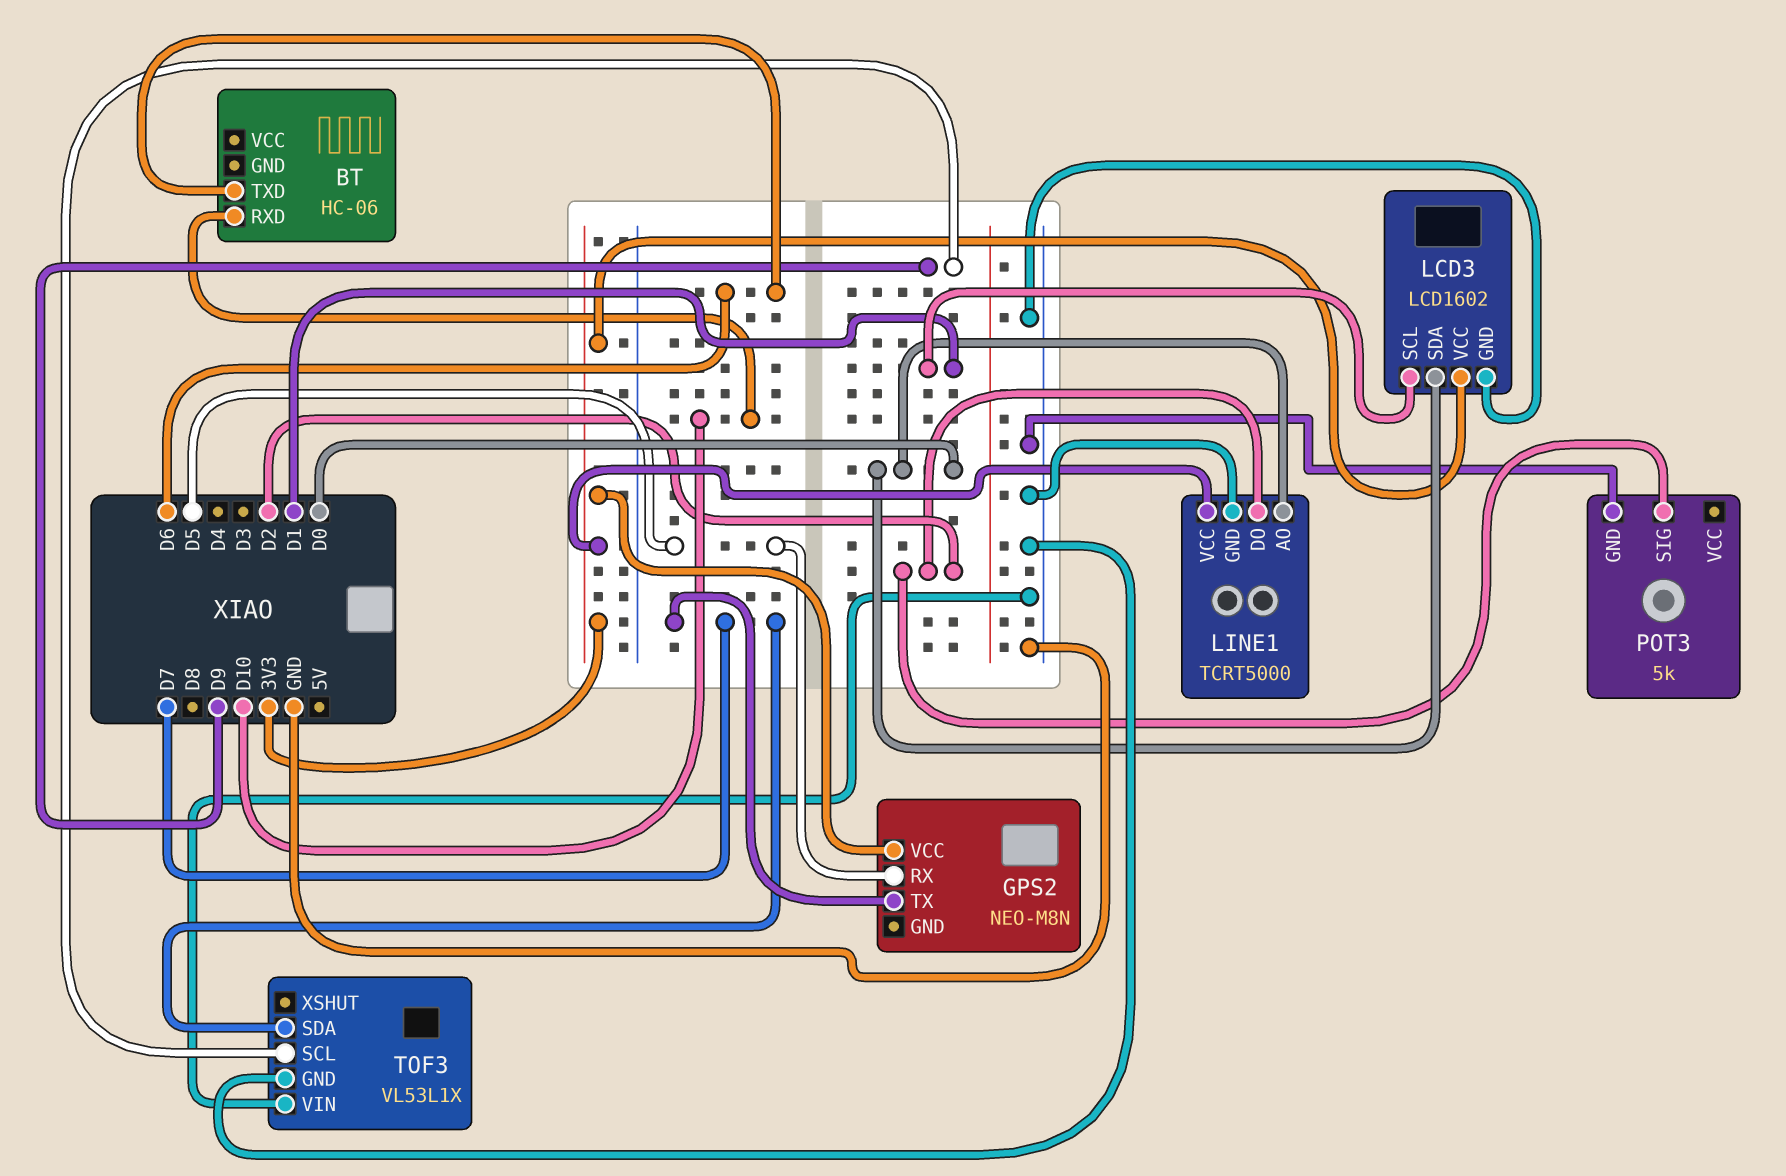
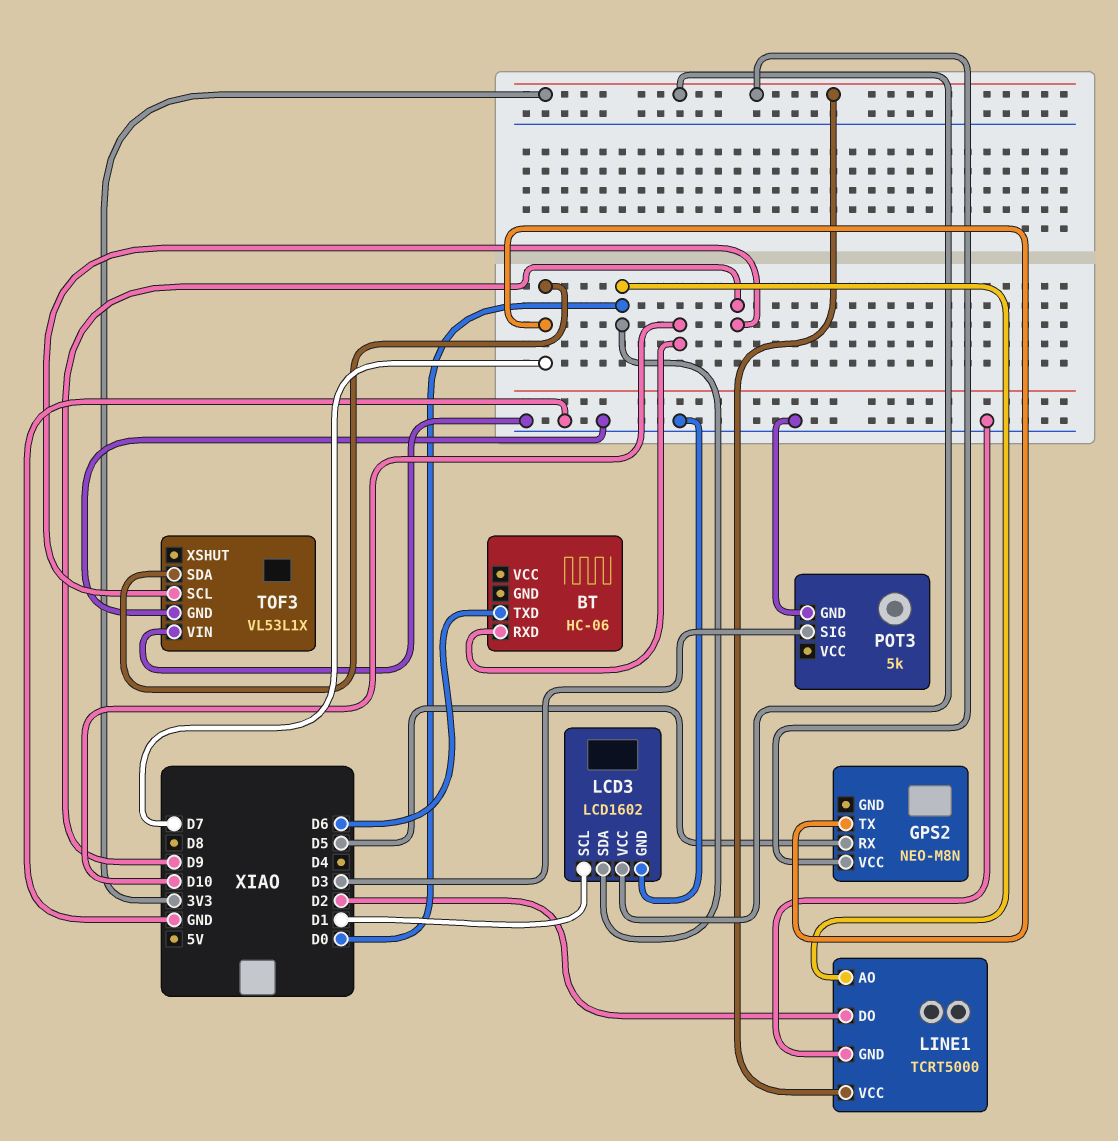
POT3 pin SIG: D2 -> D3

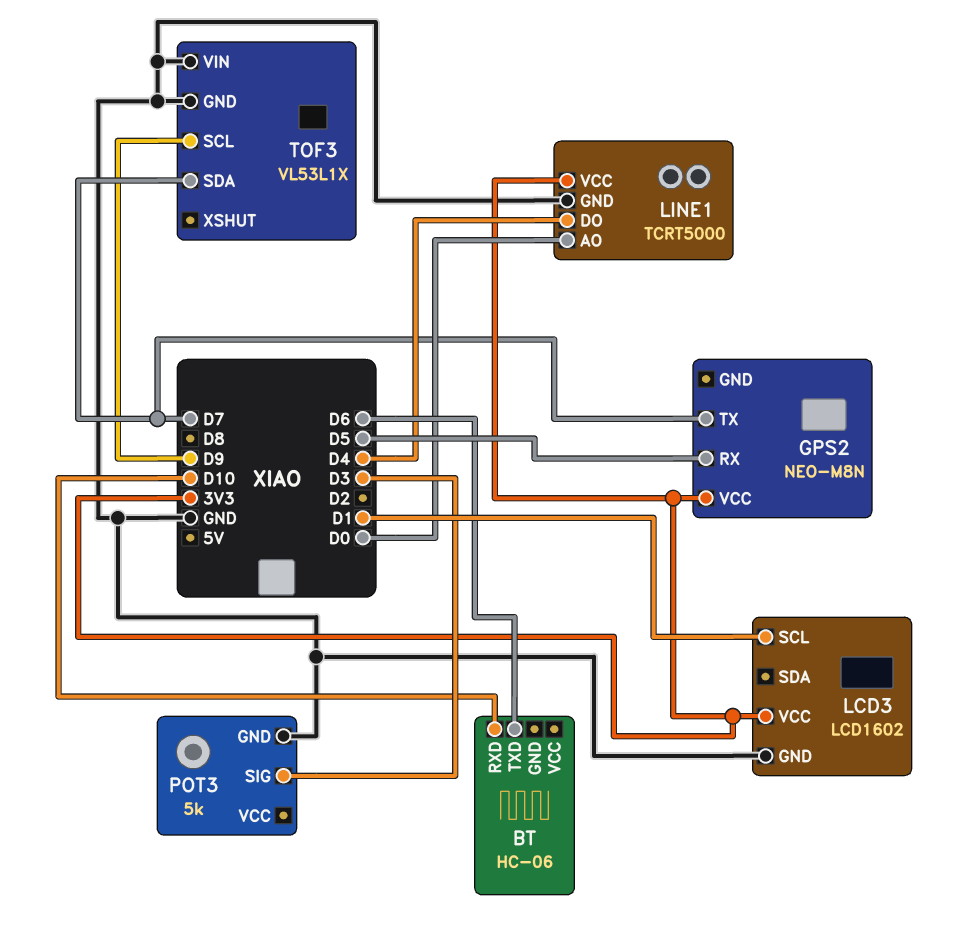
LCD3 pin SDA: D0 -> none
LINE1 pin DO: D2 -> D4

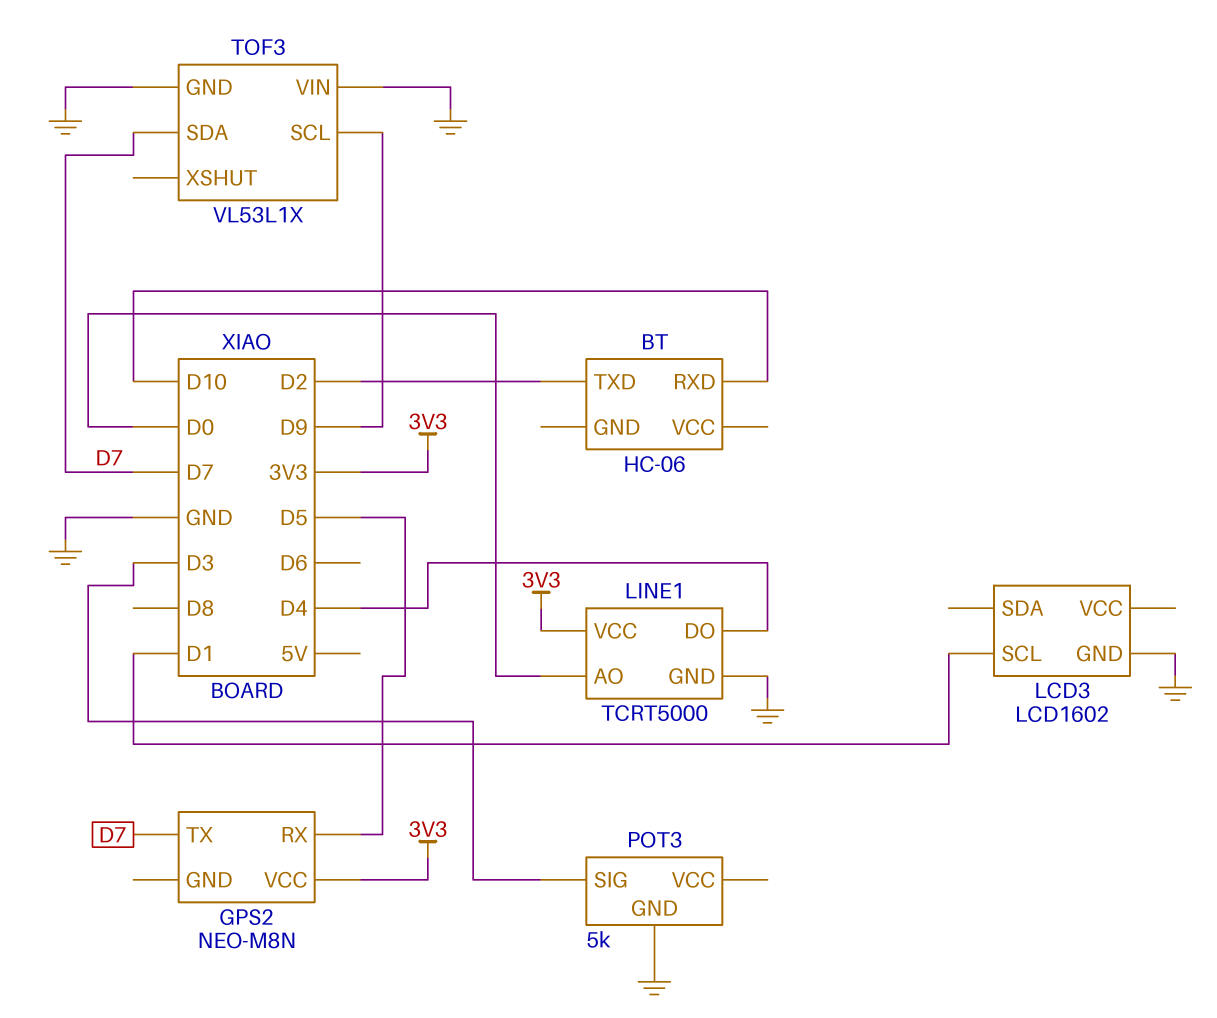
BT pin TXD: D6 -> D2
LCD3 pin VCC: 3V3 -> none

